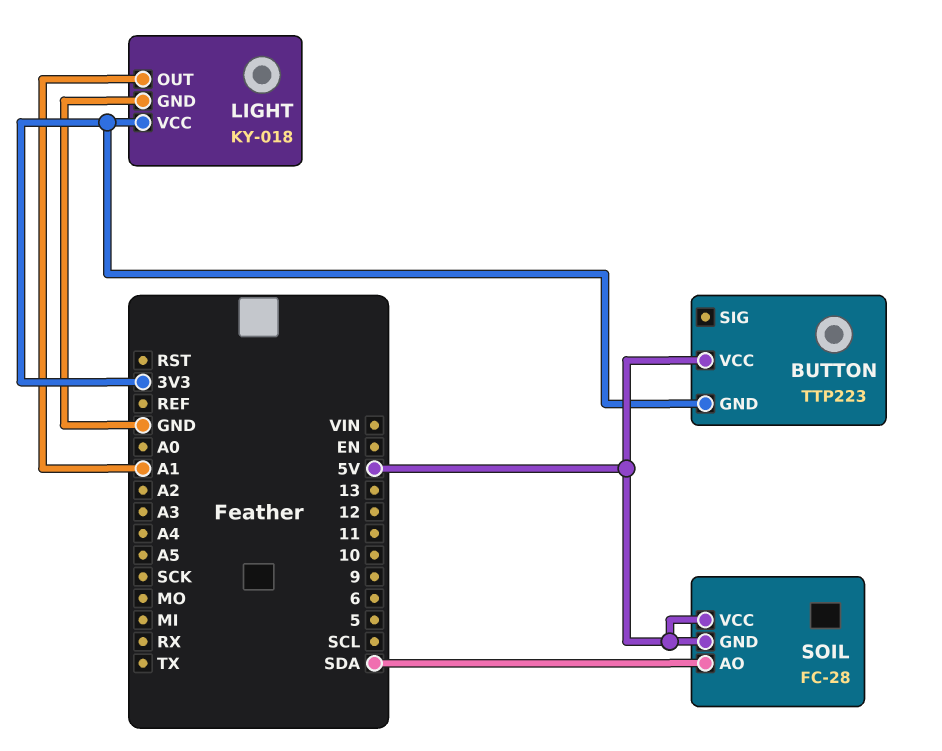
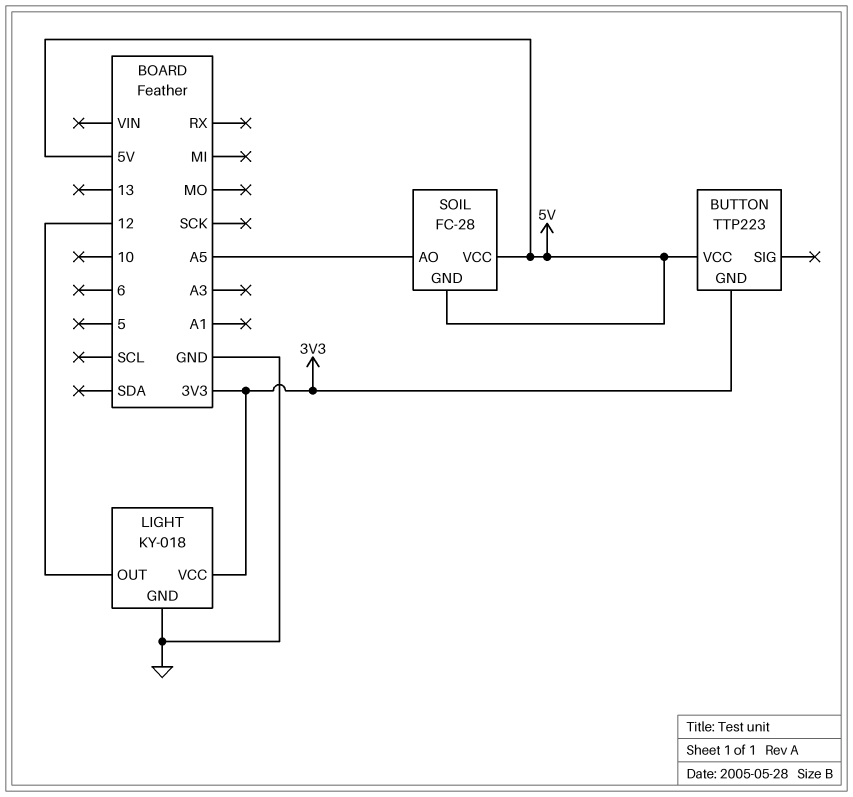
LIGHT pin OUT: A1 -> 12
SOIL pin AO: SDA -> A5

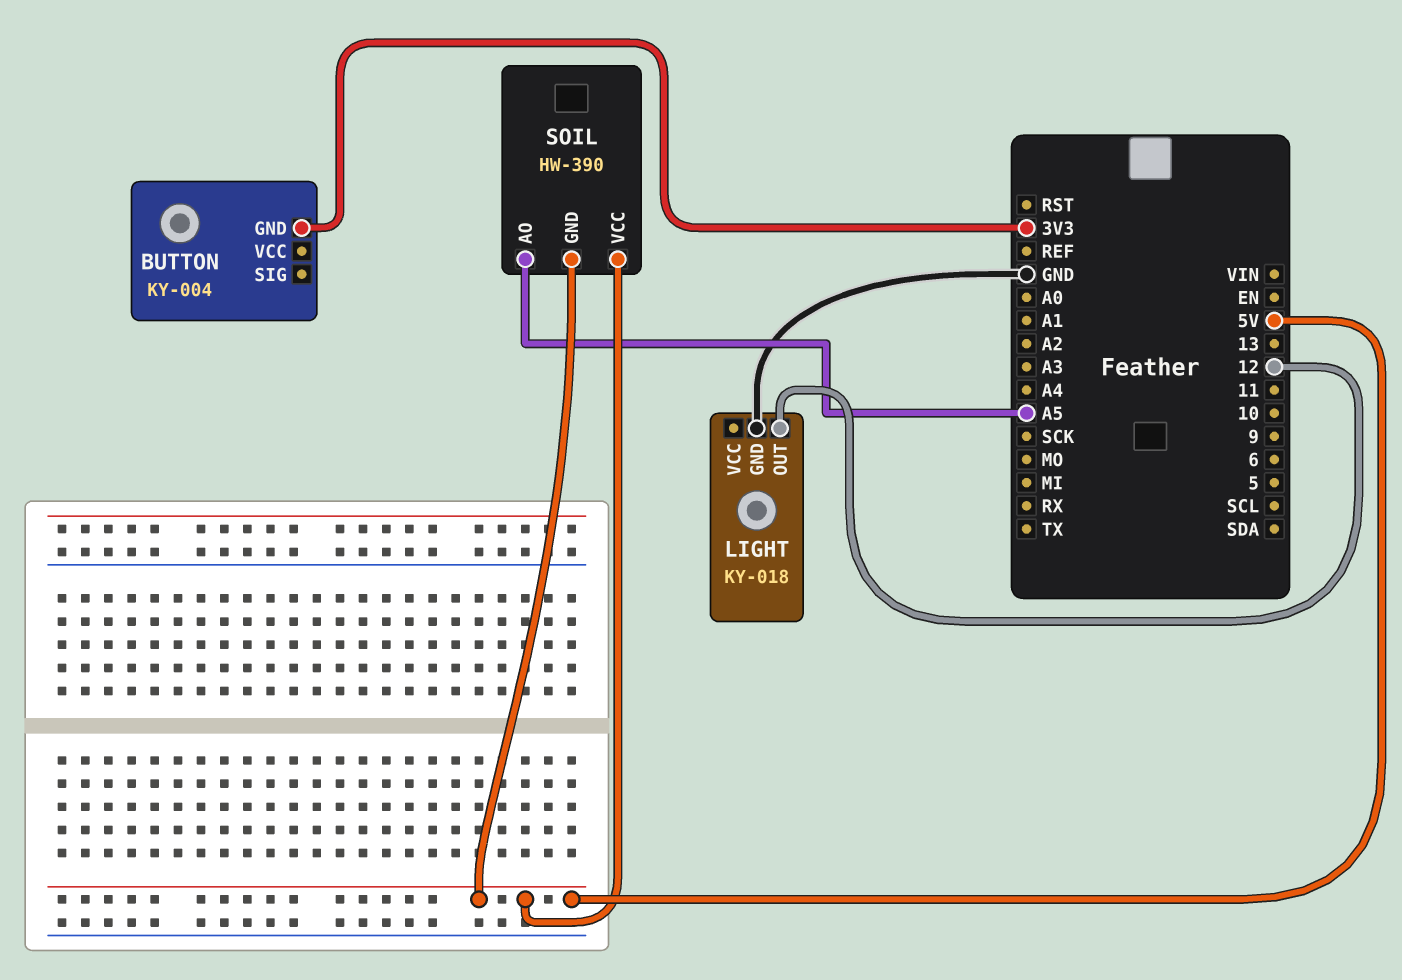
BUTTON: TTP223 -> KY-004
BUTTON pin VCC: 5V -> none
LIGHT pin VCC: 3V3 -> none
SOIL: FC-28 -> HW-390

